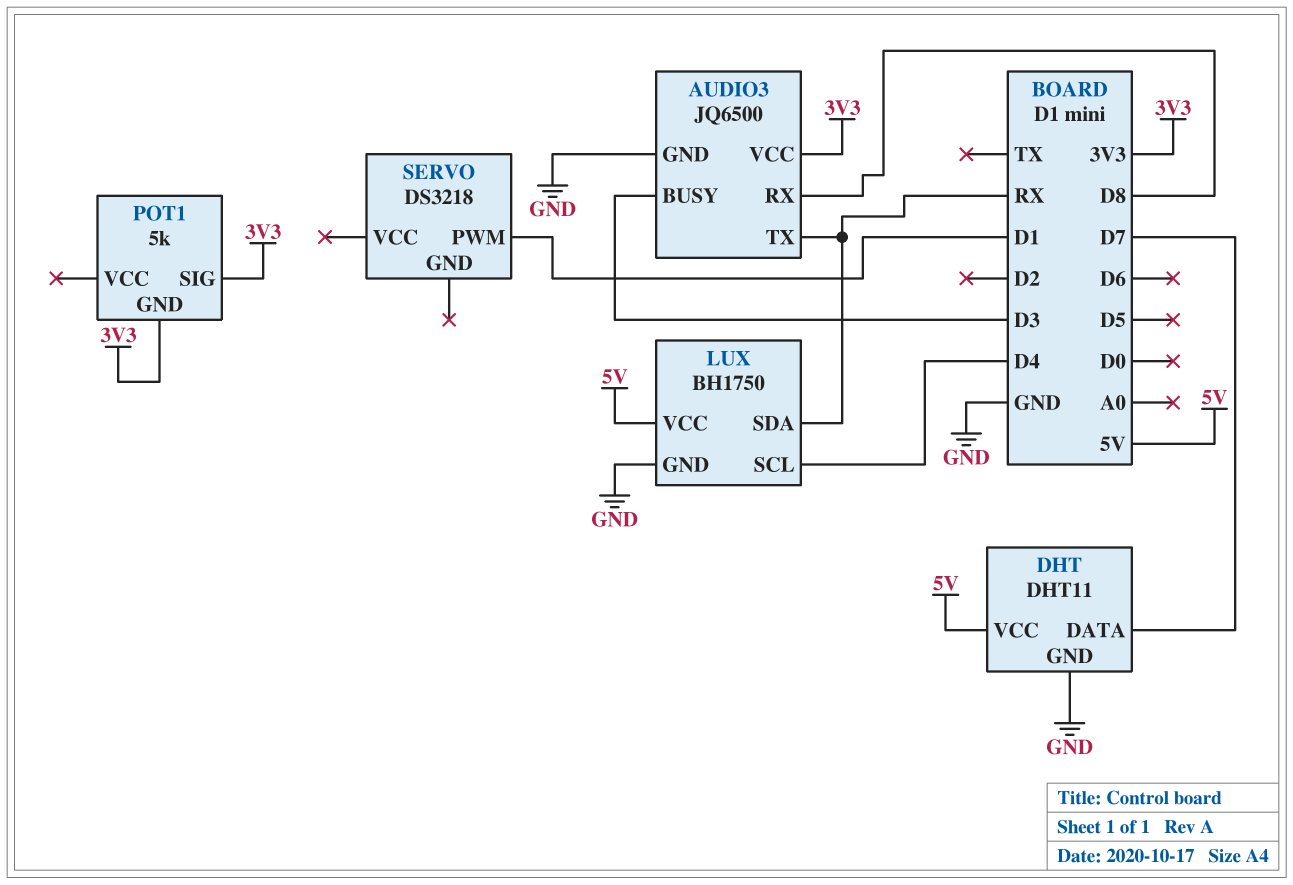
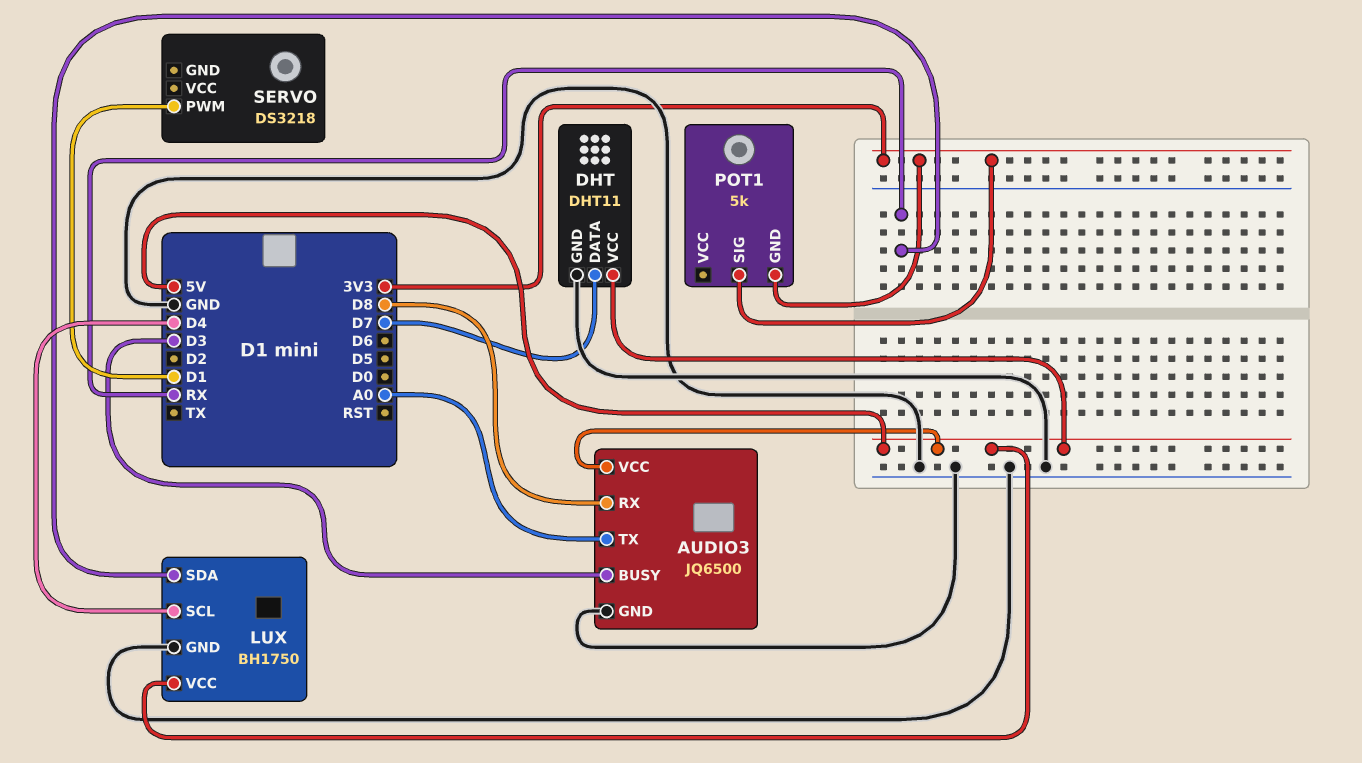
AUDIO3 pin TX: RX -> A0
AUDIO3 pin VCC: 3V3 -> 5V

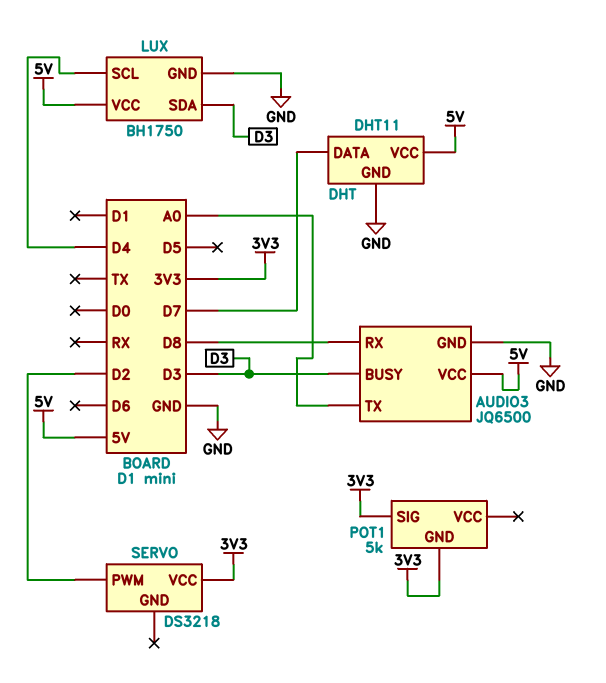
LUX pin SDA: RX -> D3
SERVO pin PWM: D1 -> D2
SERVO pin VCC: none -> 3V3

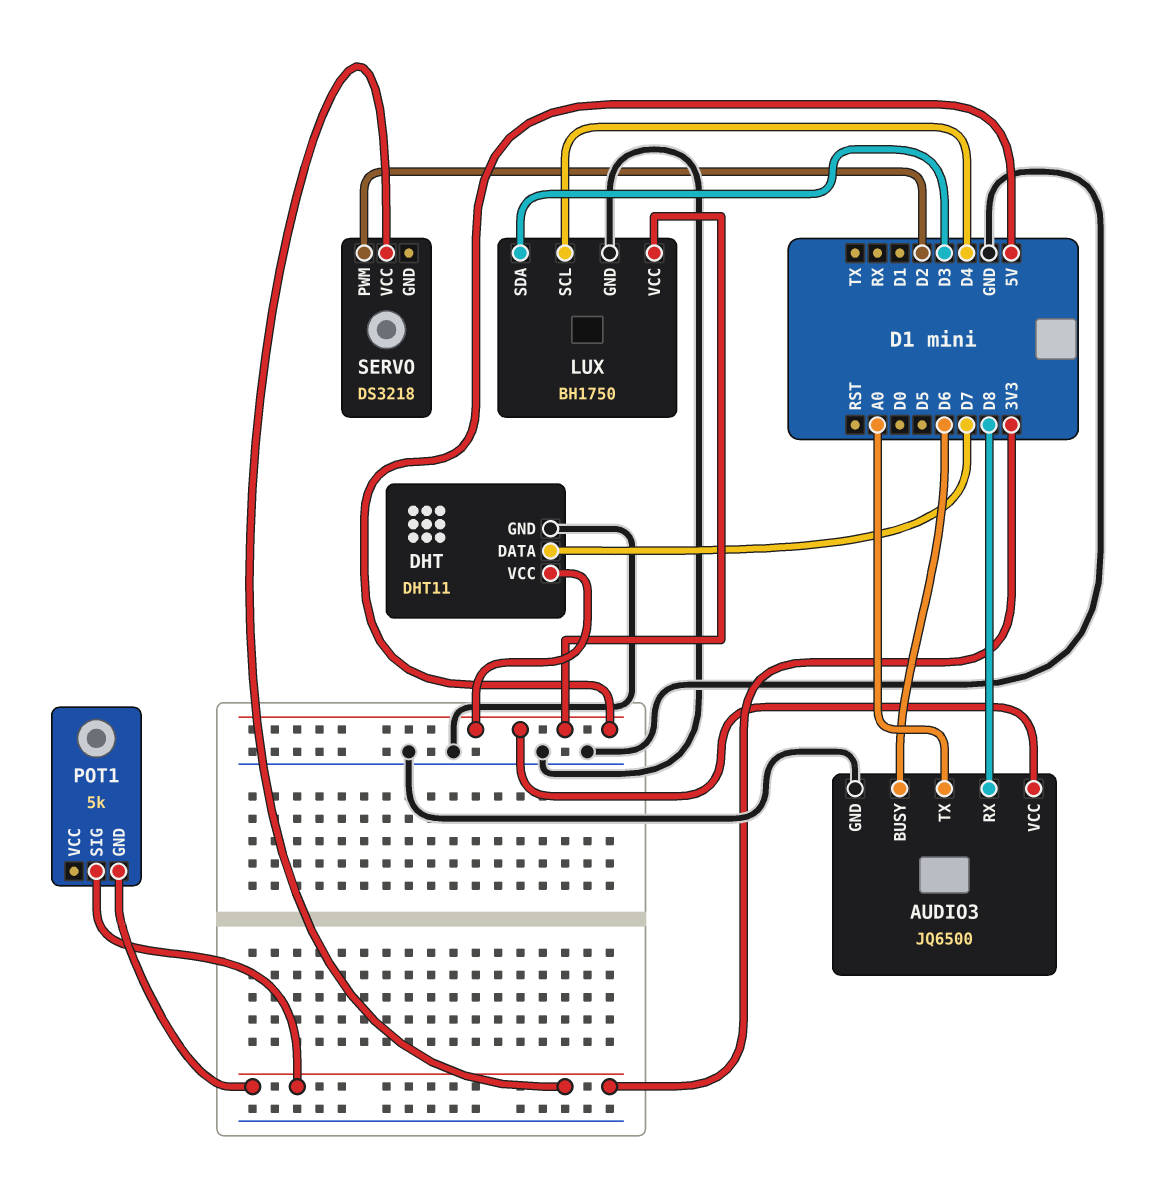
AUDIO3 pin BUSY: D3 -> D6

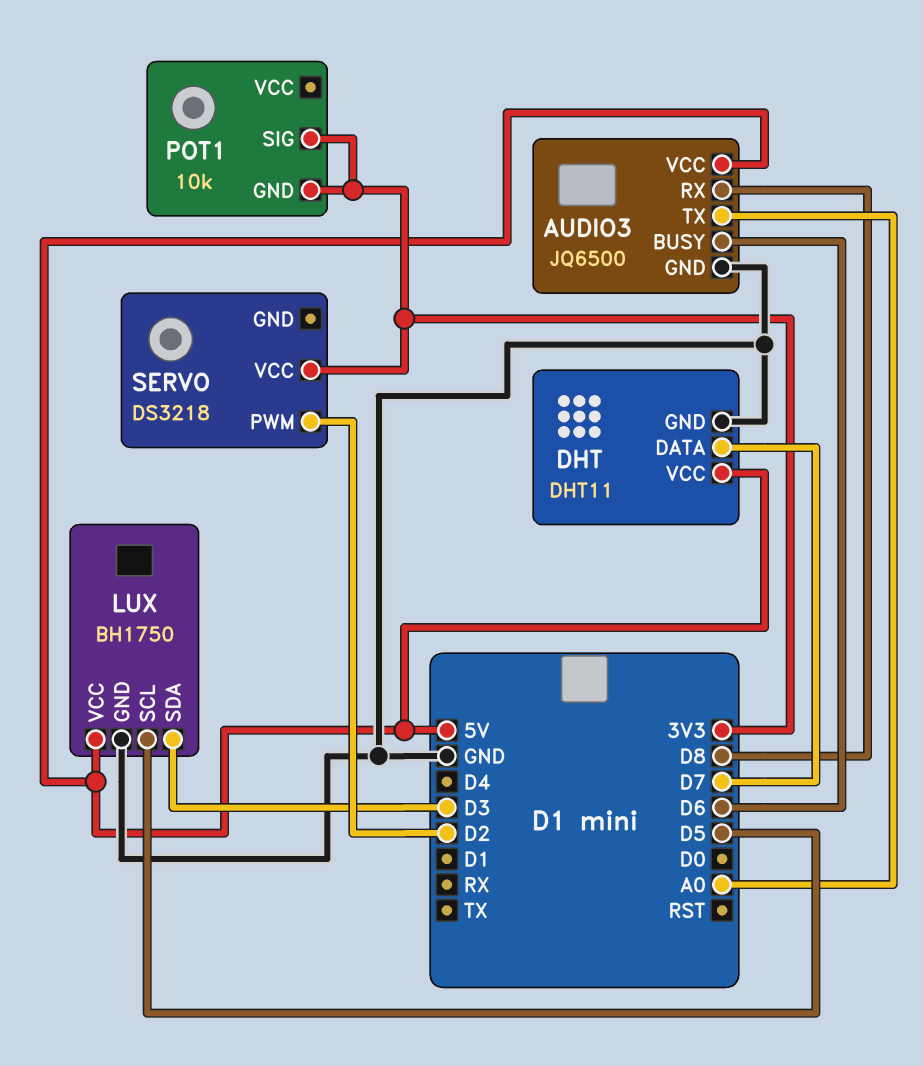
LUX pin SCL: D4 -> D5
POT1: 5k -> 10k

